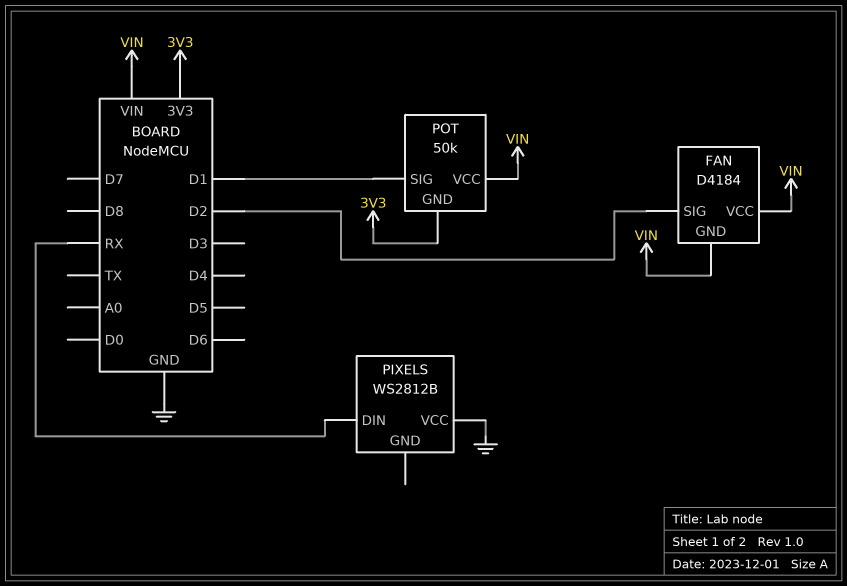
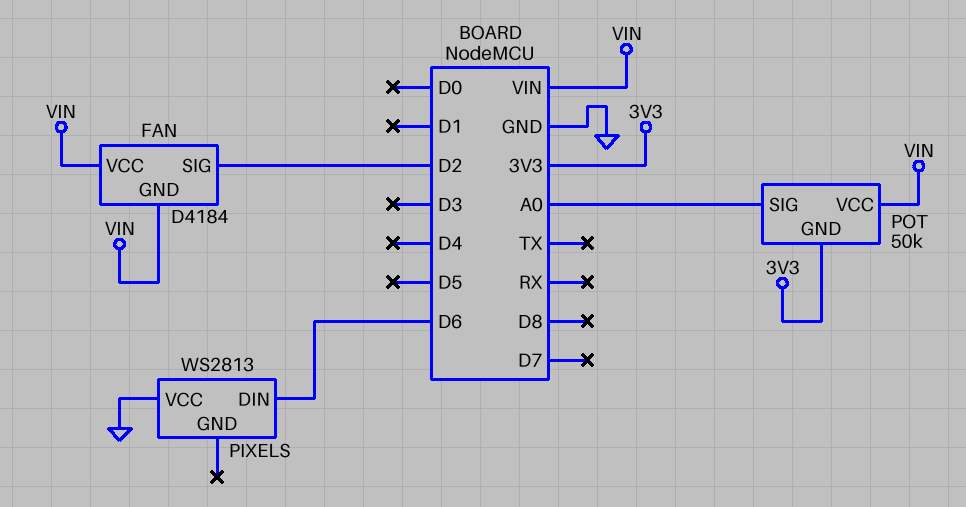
PIXELS: WS2812B -> WS2813
PIXELS pin DIN: RX -> D6
POT pin SIG: D1 -> A0

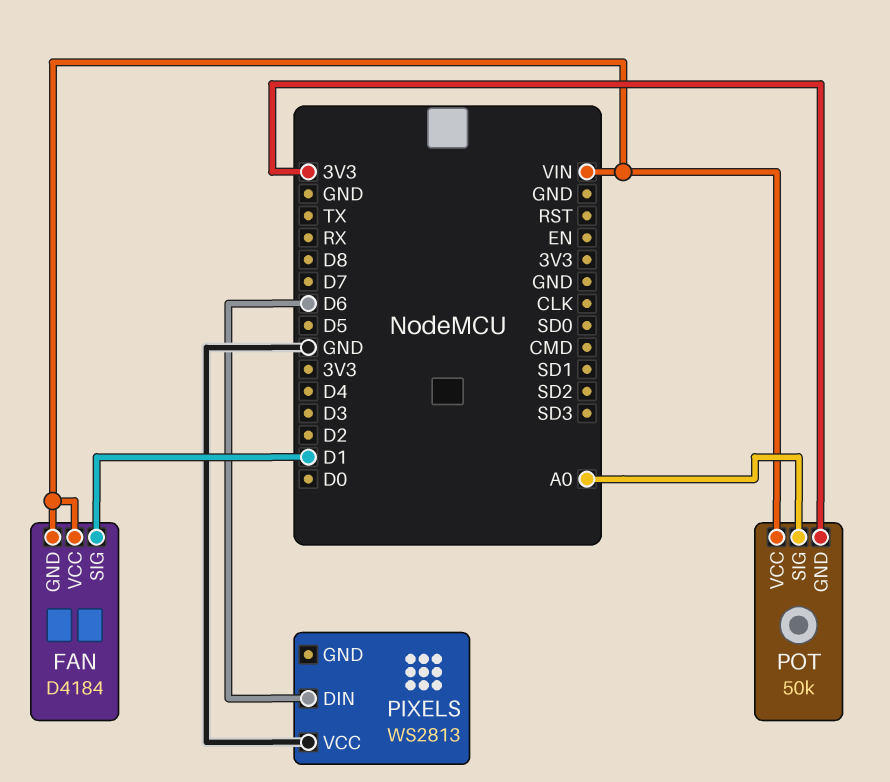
FAN pin SIG: D2 -> D1

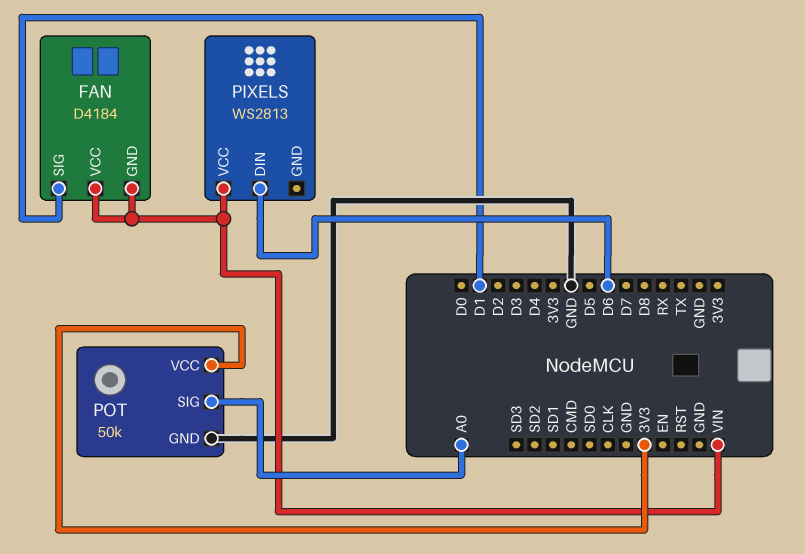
PIXELS pin VCC: GND -> VIN
POT pin GND: 3V3 -> GND
POT pin VCC: VIN -> 3V3

